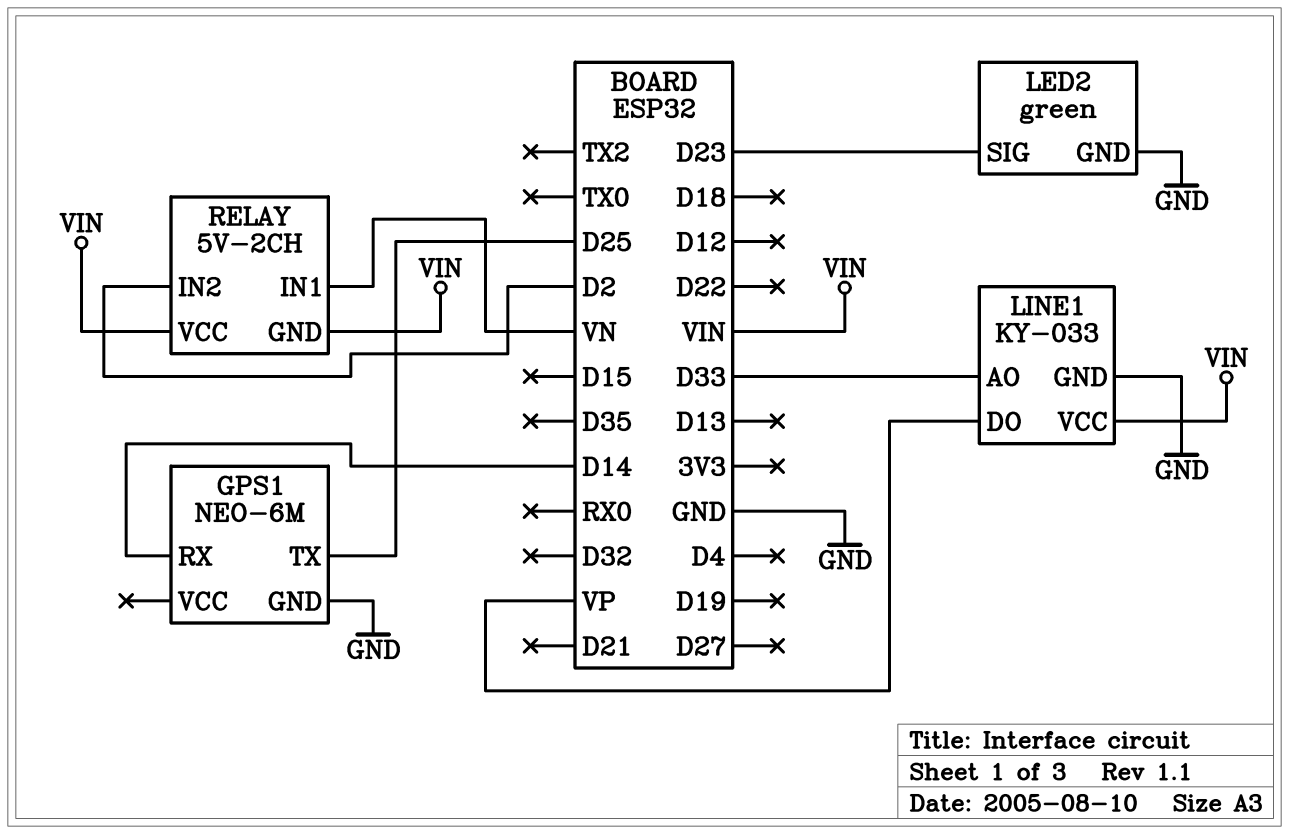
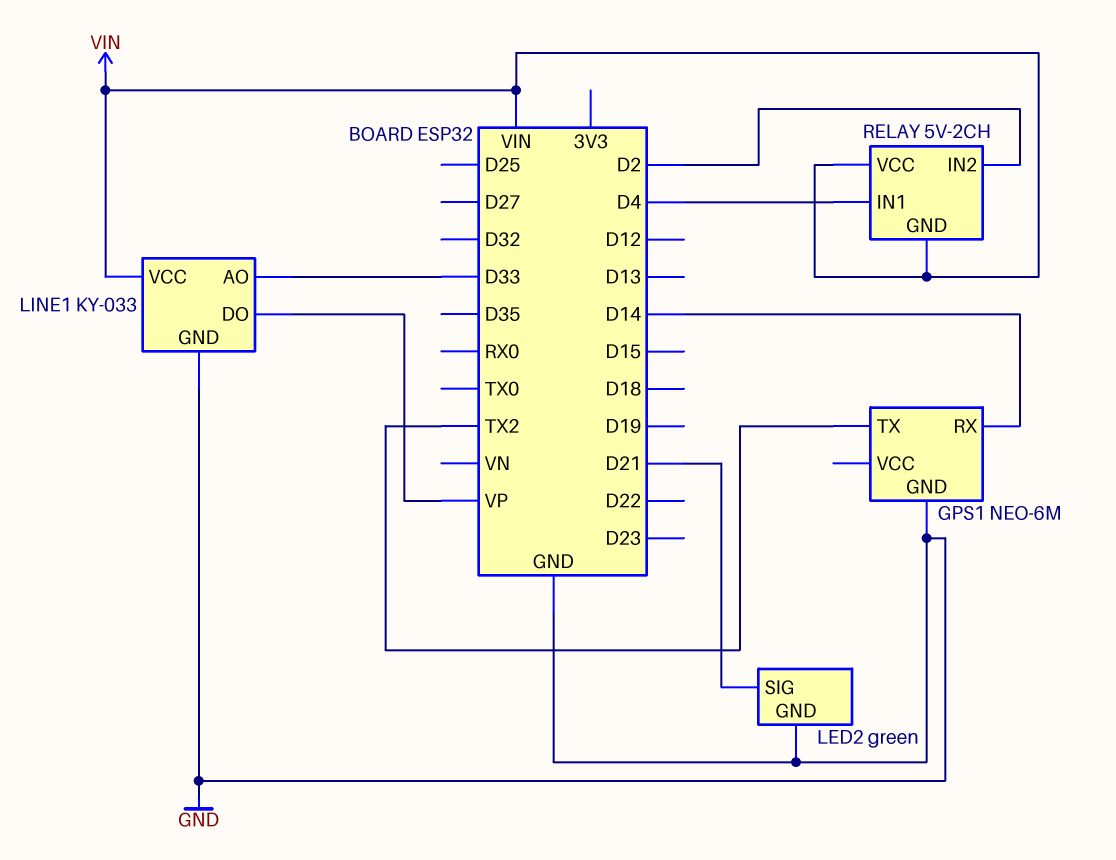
GPS1 pin TX: D25 -> TX2
LED2 pin SIG: D23 -> D21
RELAY pin IN1: VN -> D4

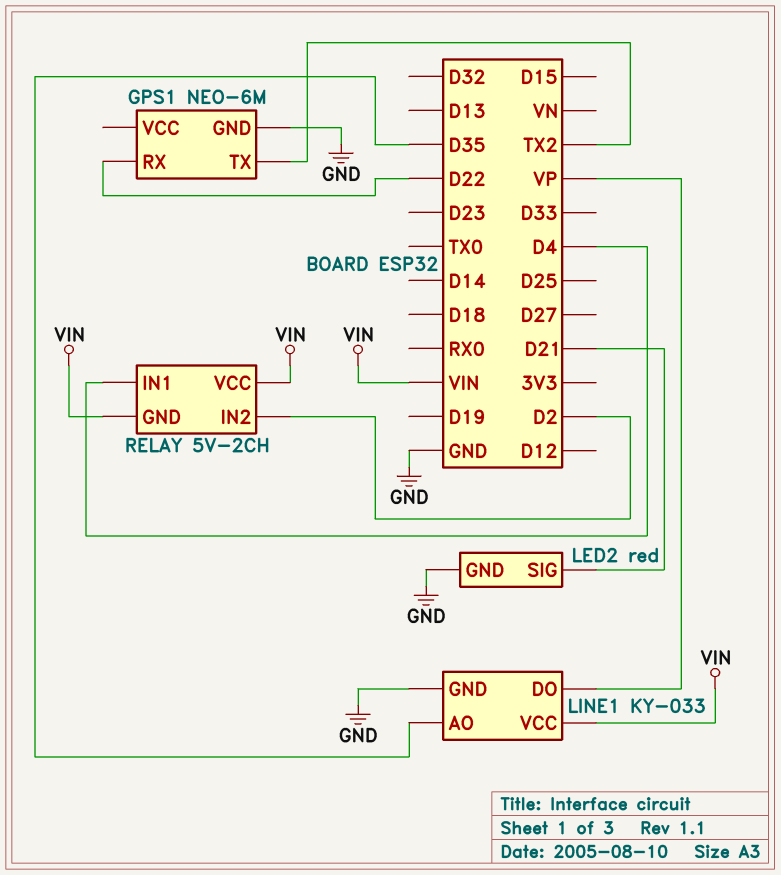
GPS1 pin RX: D14 -> D22
LED2: green -> red
LINE1 pin AO: D33 -> D35

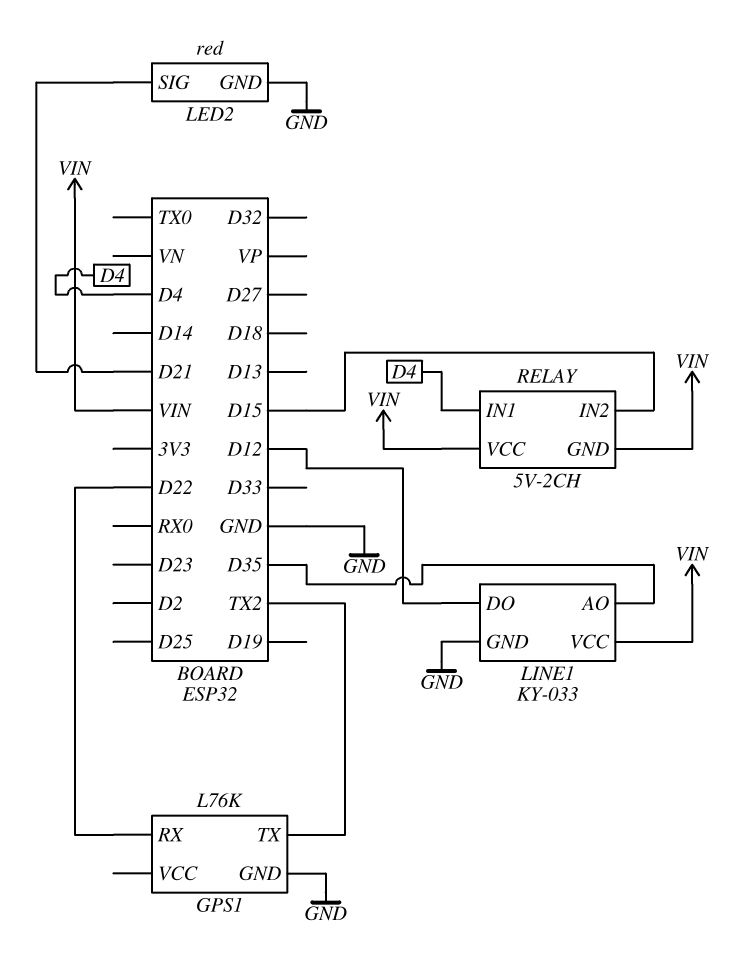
GPS1: NEO-6M -> L76K
LINE1 pin DO: VP -> D12
RELAY pin IN2: D2 -> D15

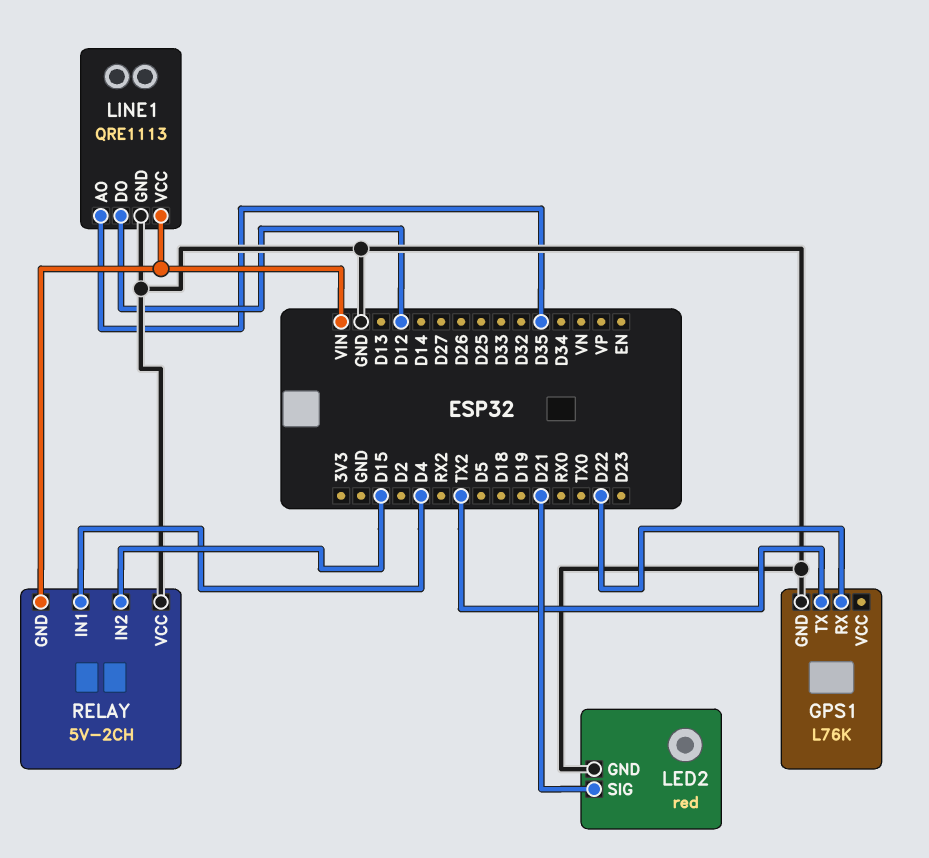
LINE1: KY-033 -> QRE1113
RELAY pin VCC: VIN -> GND

